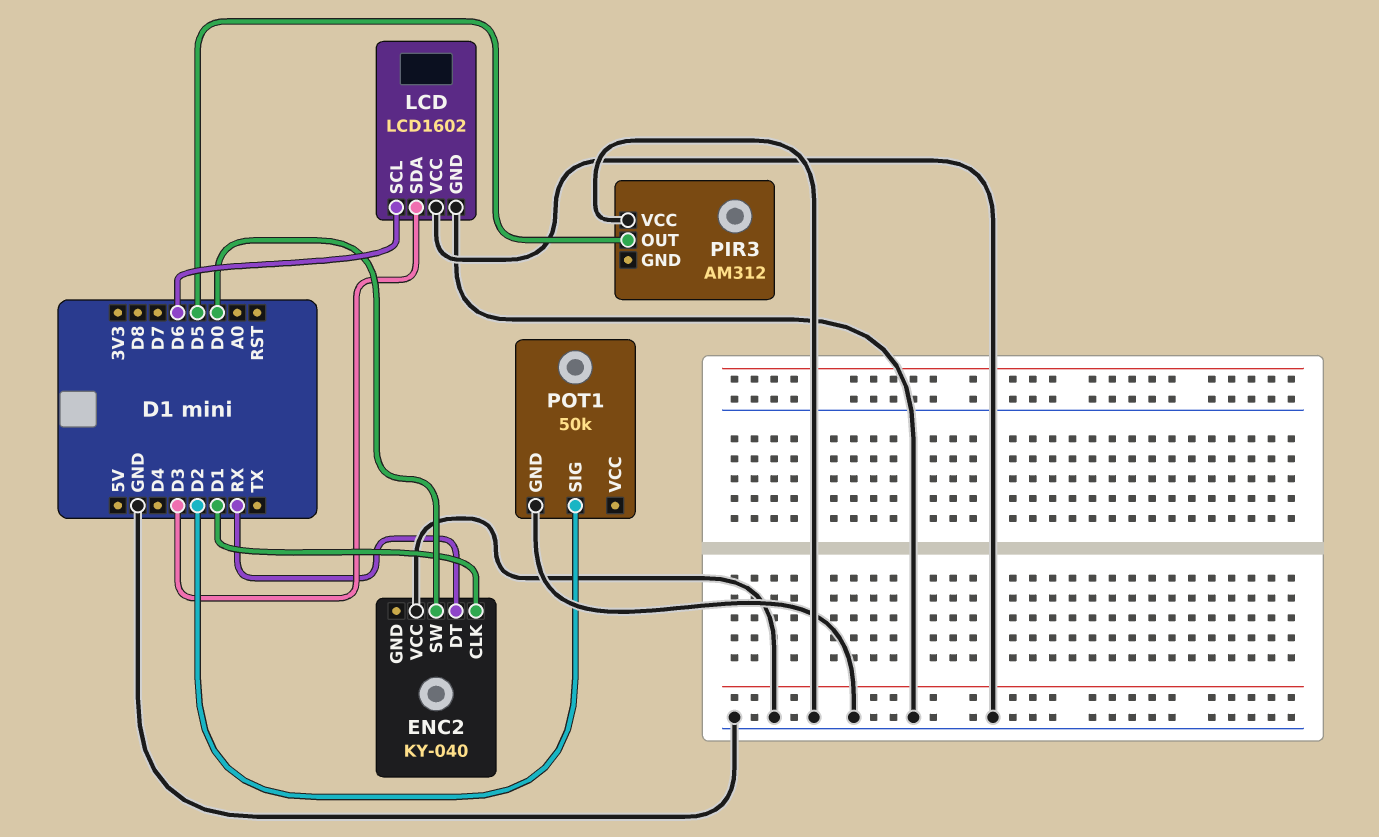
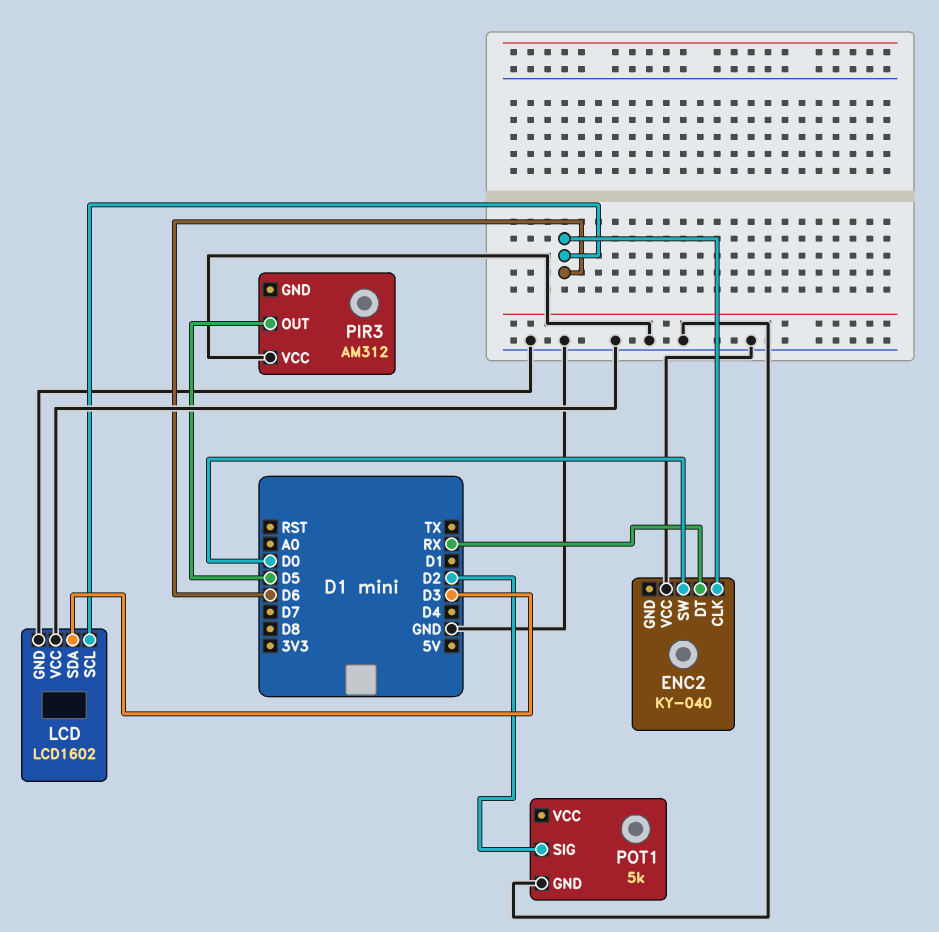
ENC2 pin CLK: D1 -> D6
POT1: 50k -> 5k

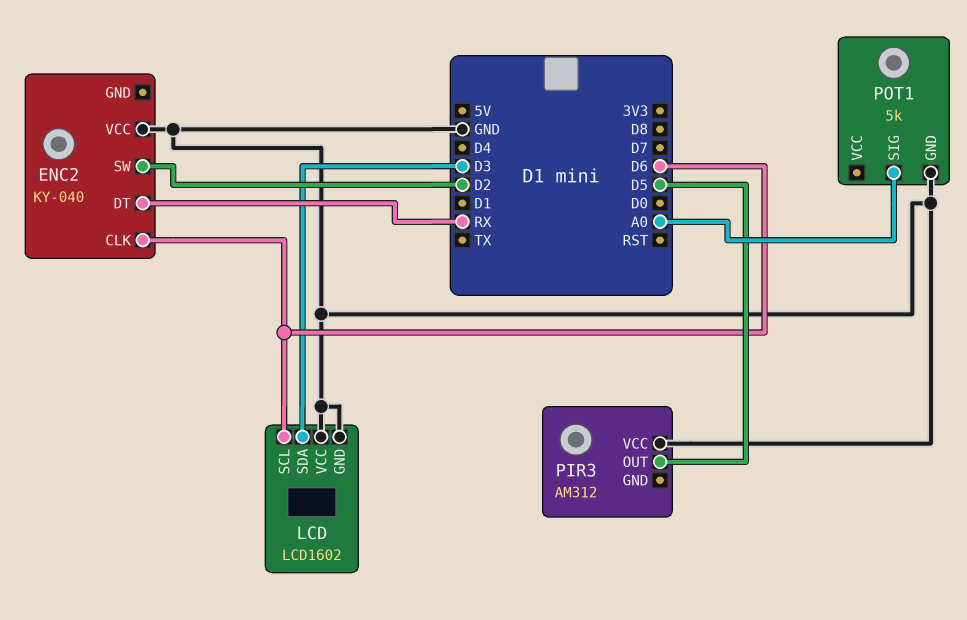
ENC2 pin SW: D0 -> D2
POT1 pin SIG: D2 -> A0

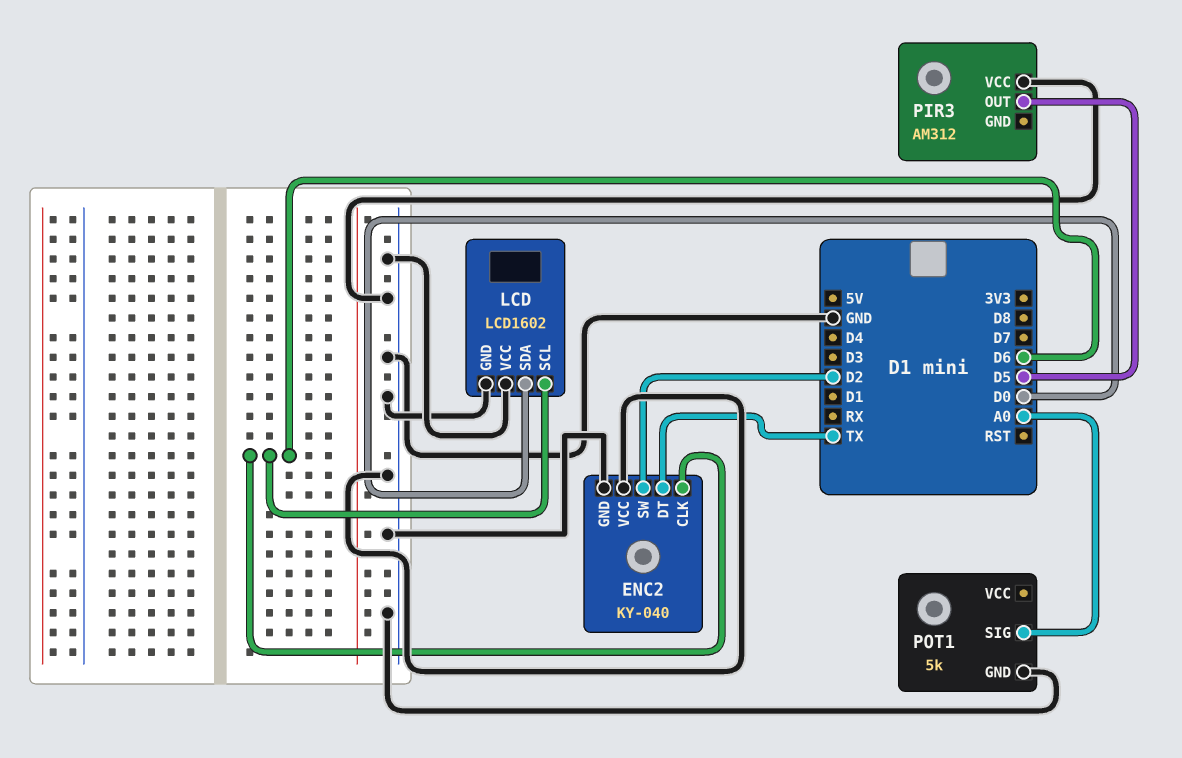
ENC2 pin DT: RX -> TX
ENC2 pin GND: none -> GND
LCD pin SDA: D3 -> D0

